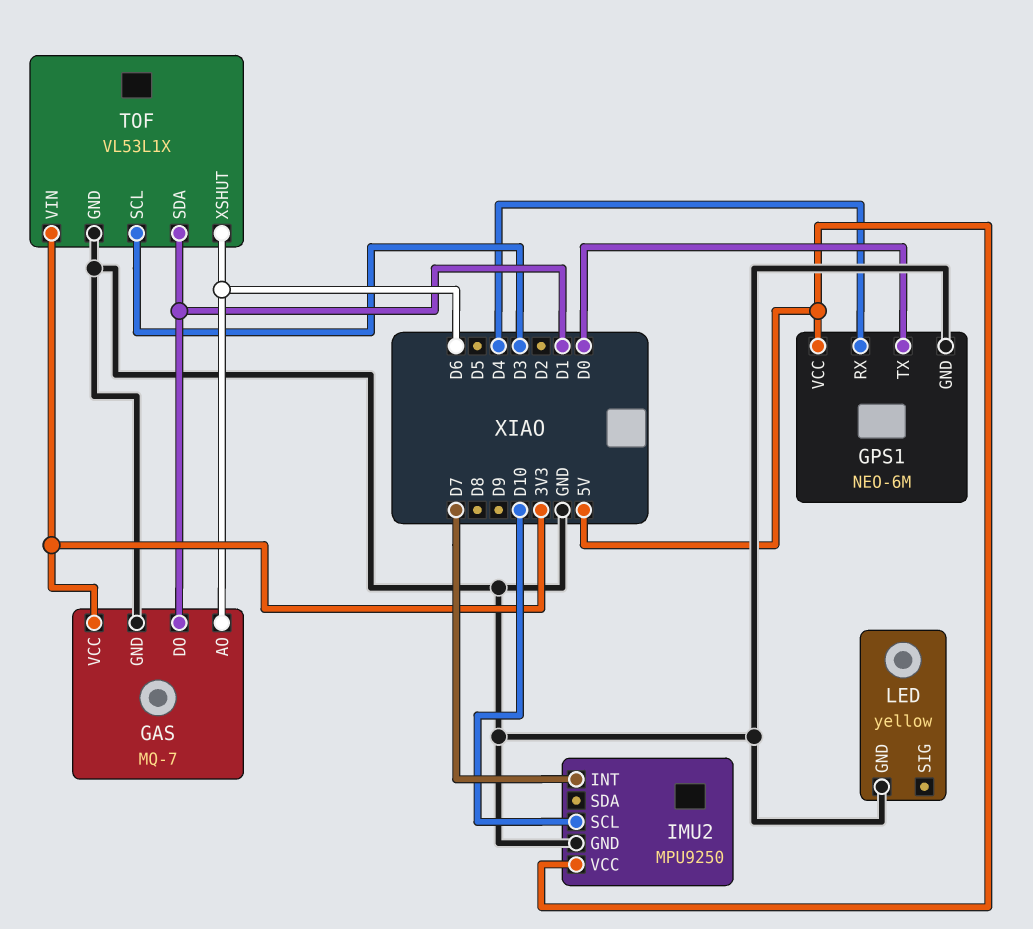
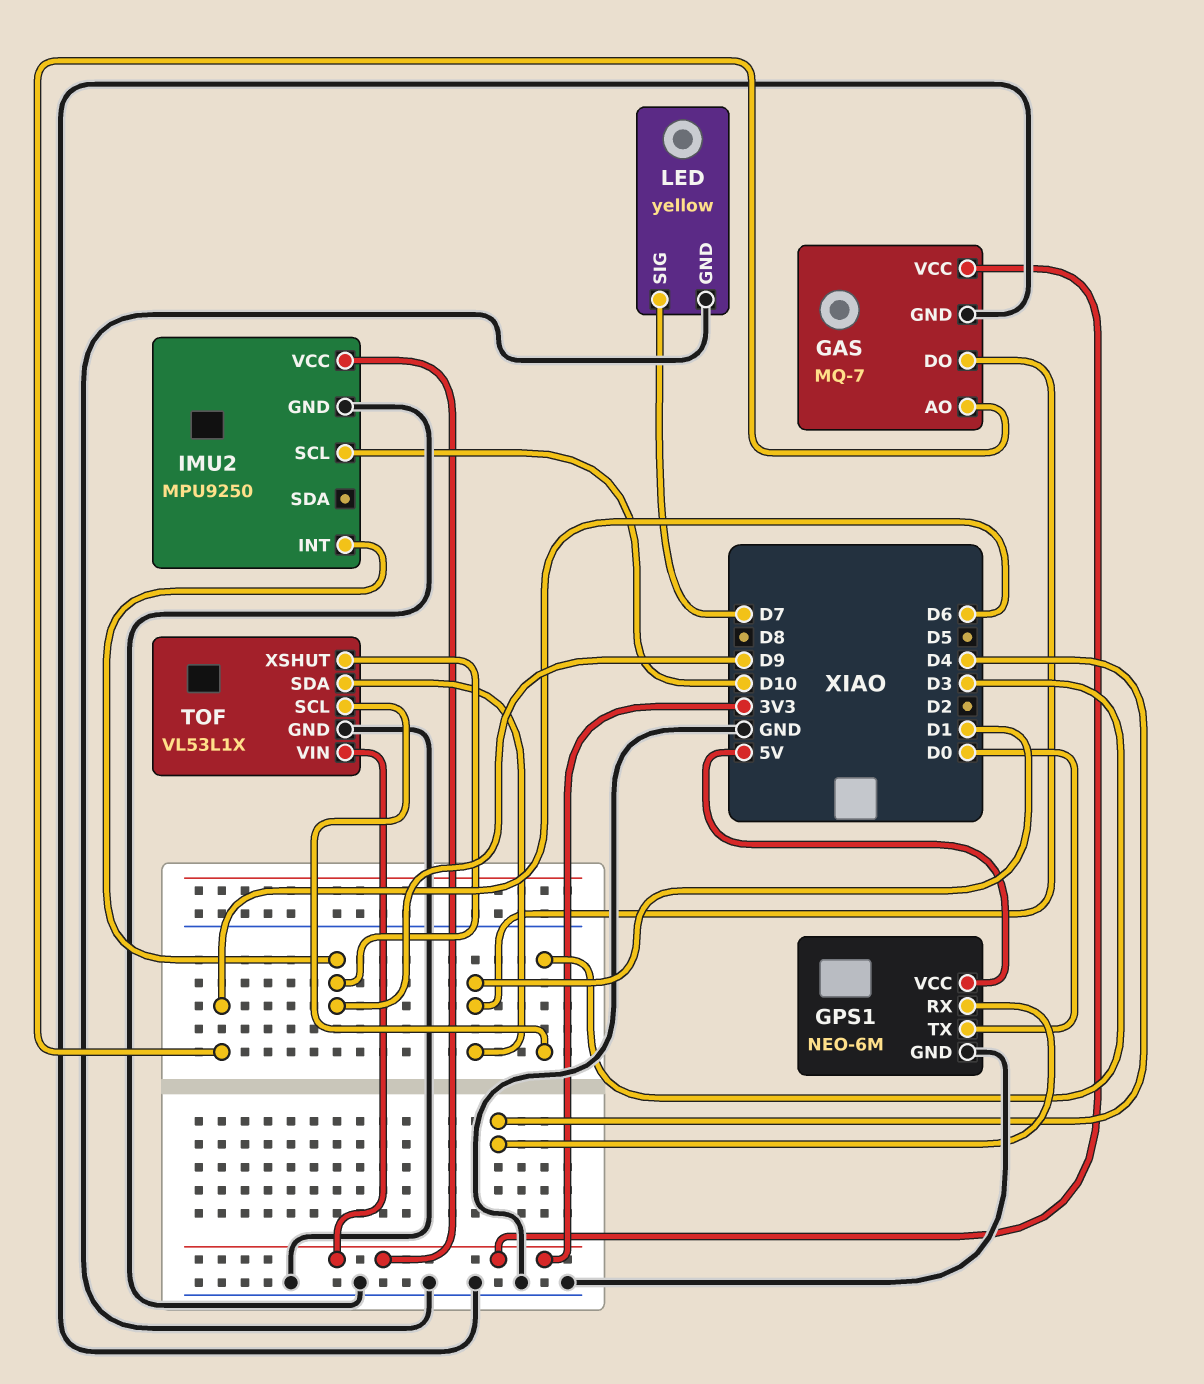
IMU2 pin INT: D7 -> D9
IMU2 pin VCC: 5V -> 3V3
LED pin SIG: none -> D7
TOF pin XSHUT: D6 -> D9

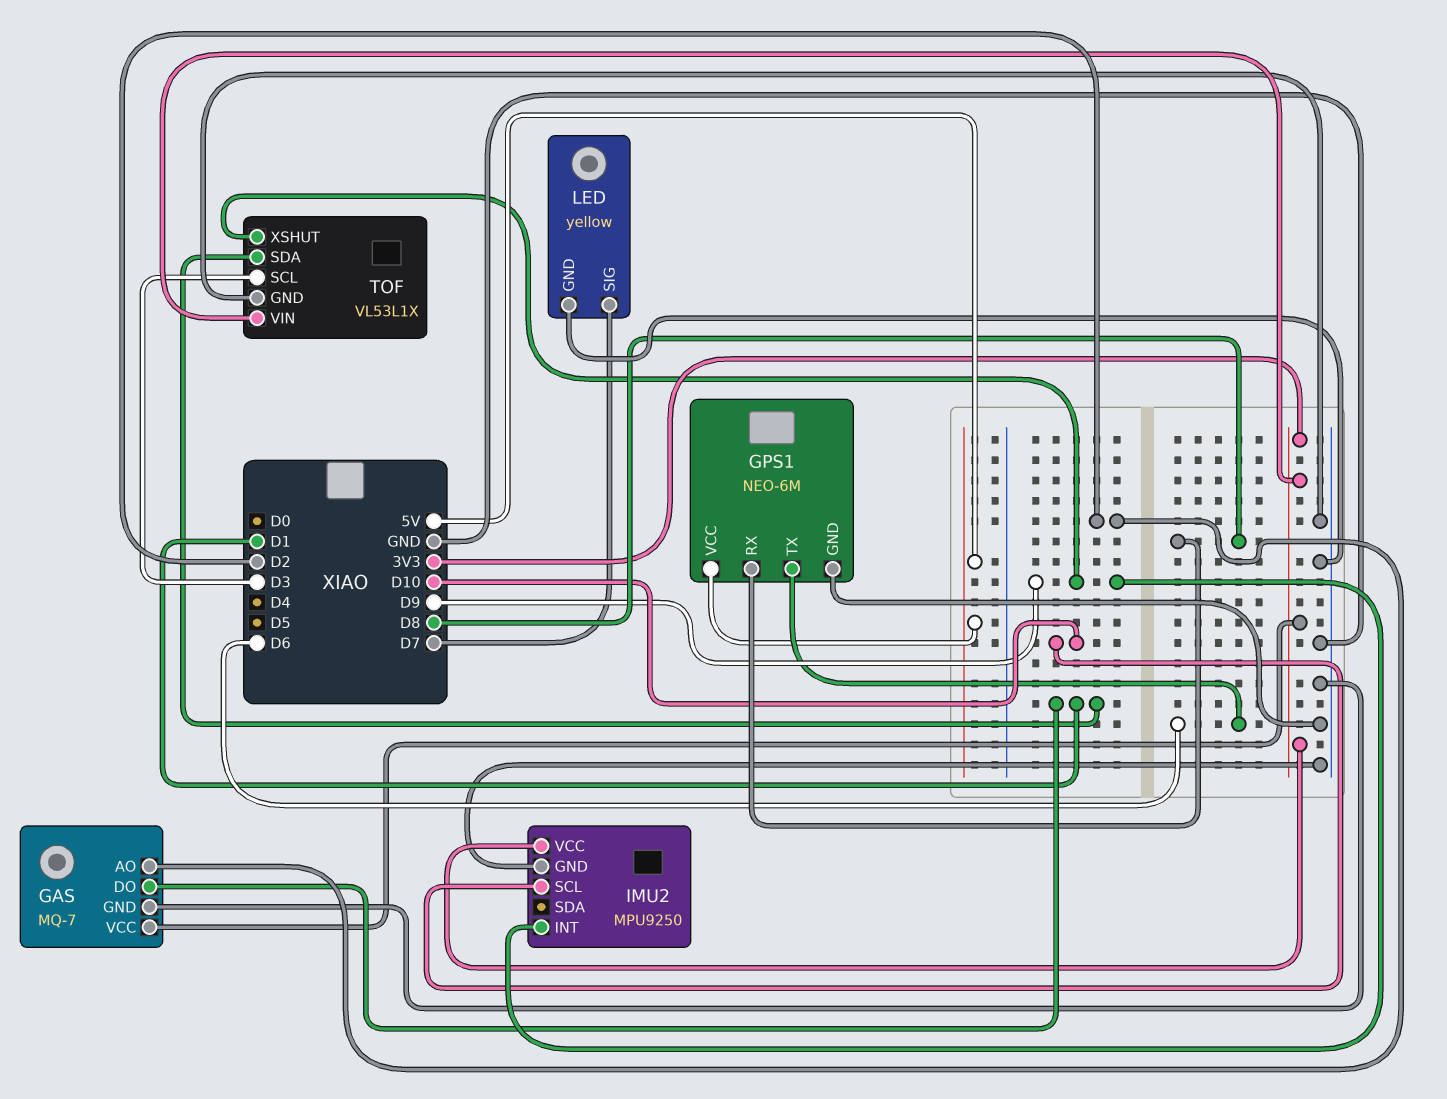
GAS pin AO: D6 -> D2
GPS1 pin RX: D4 -> D8
GPS1 pin TX: D0 -> D6

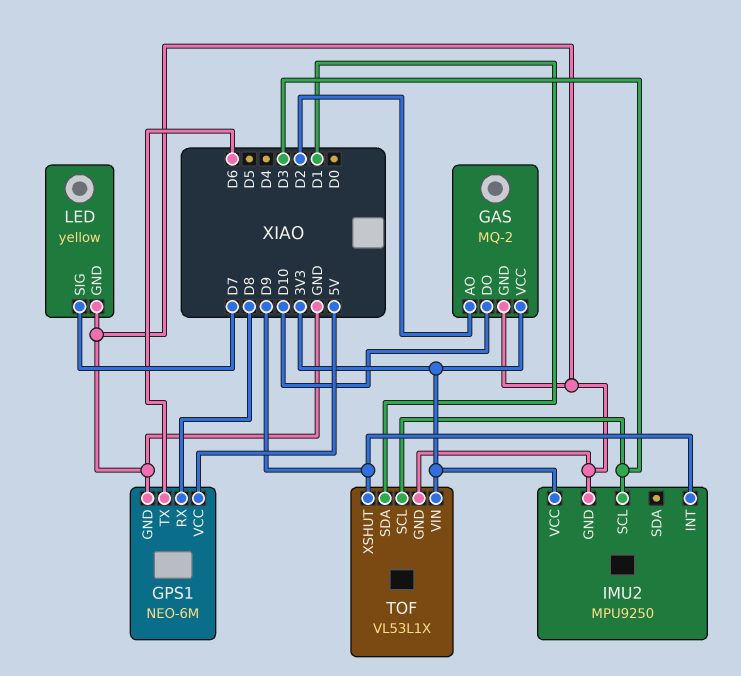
GAS: MQ-7 -> MQ-2
GAS pin DO: D1 -> D10
IMU2 pin SCL: D10 -> D3

